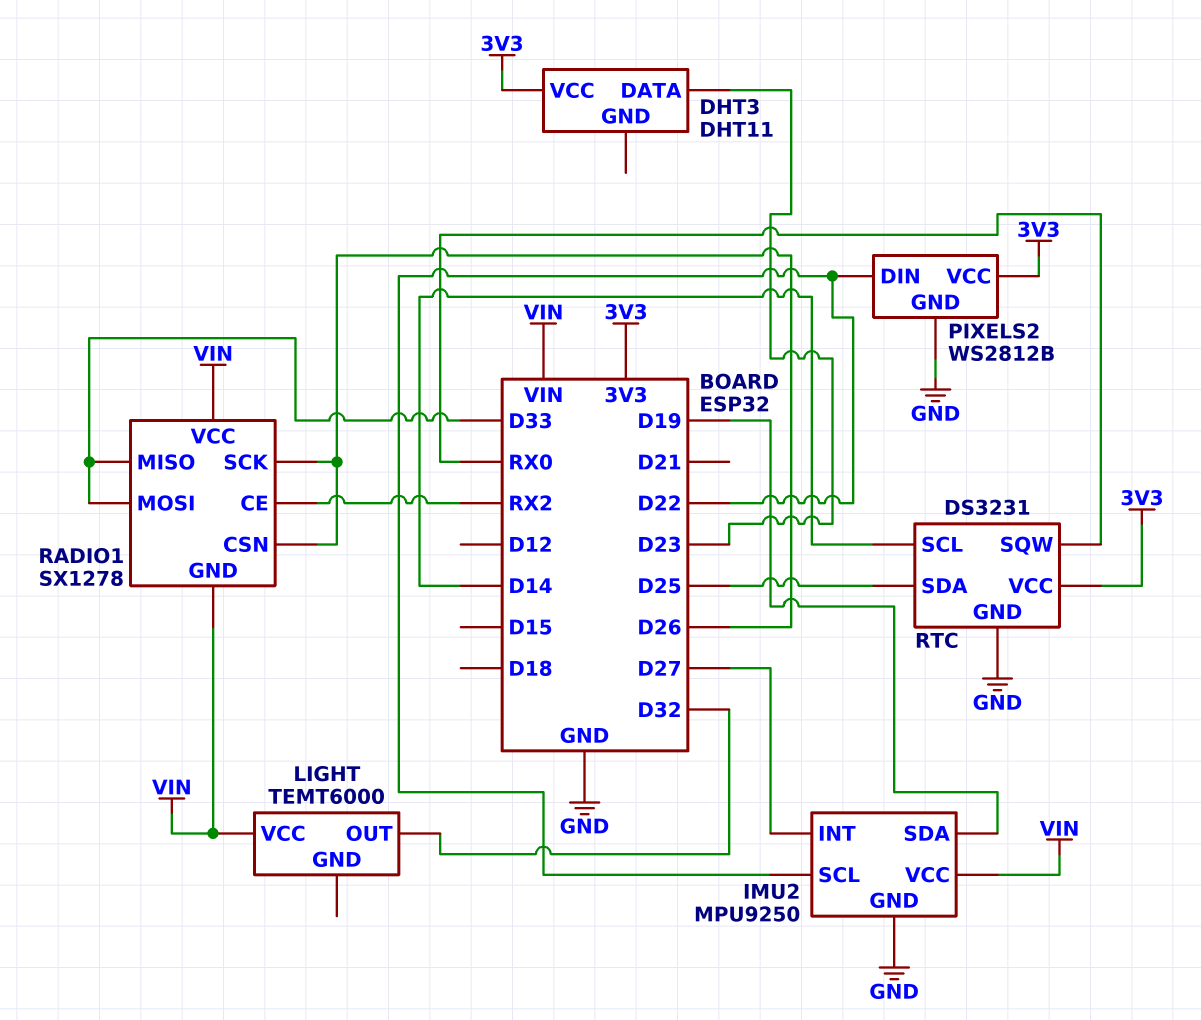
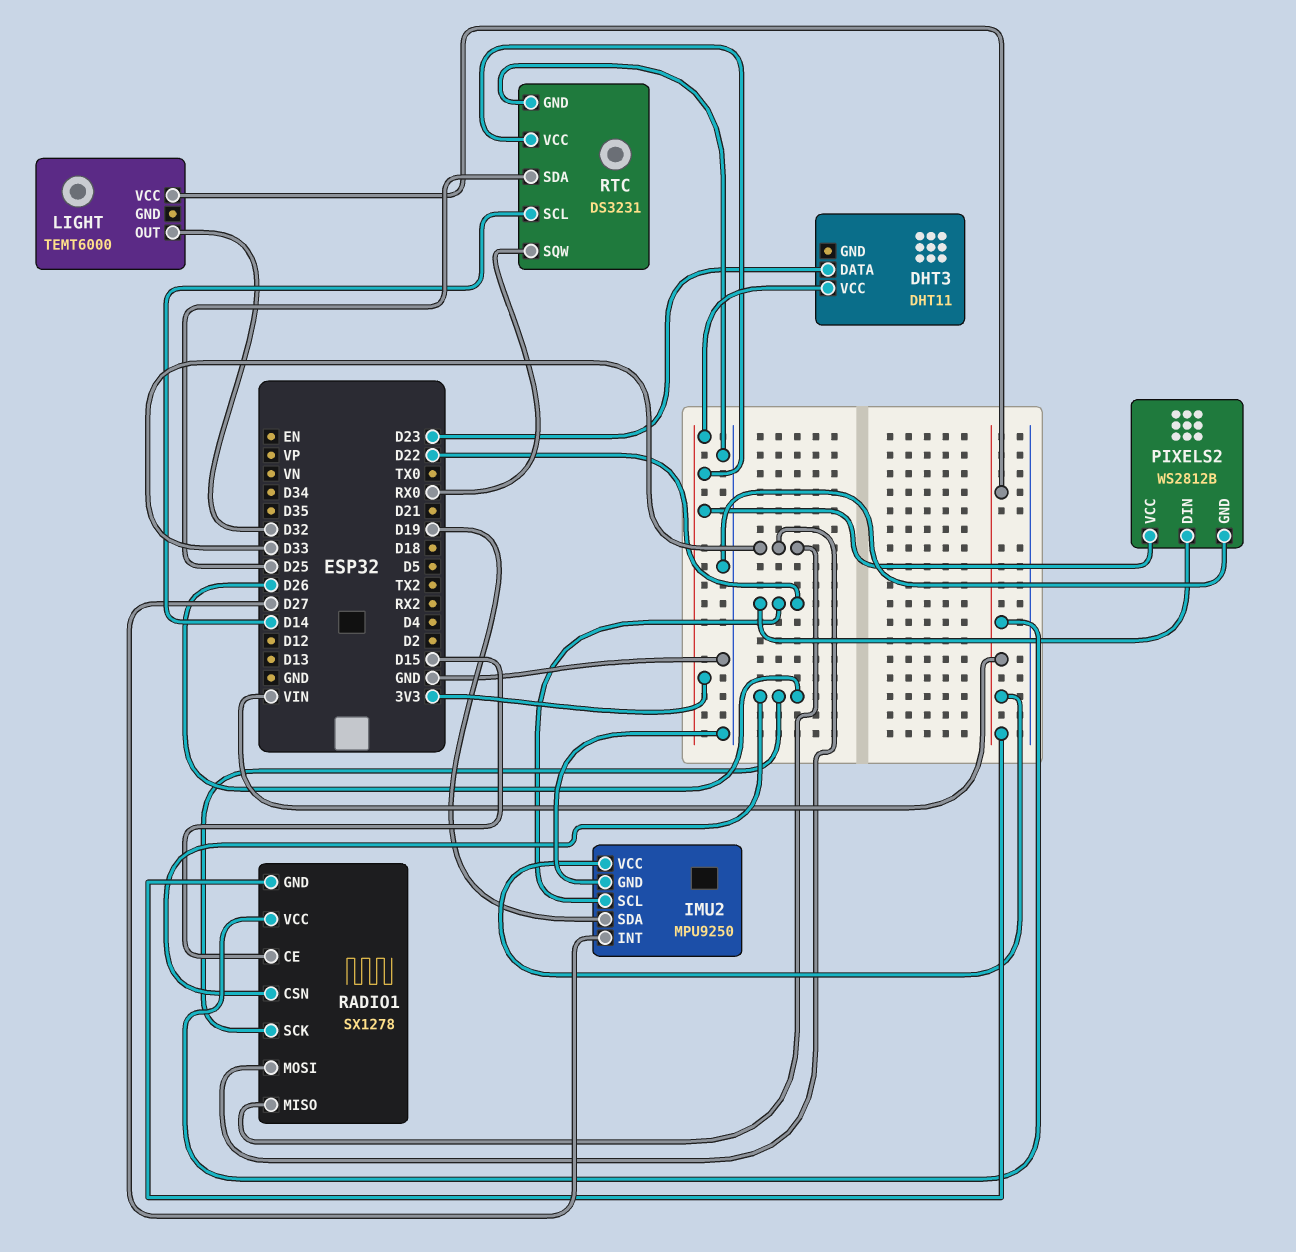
RADIO1 pin CE: RX2 -> D15

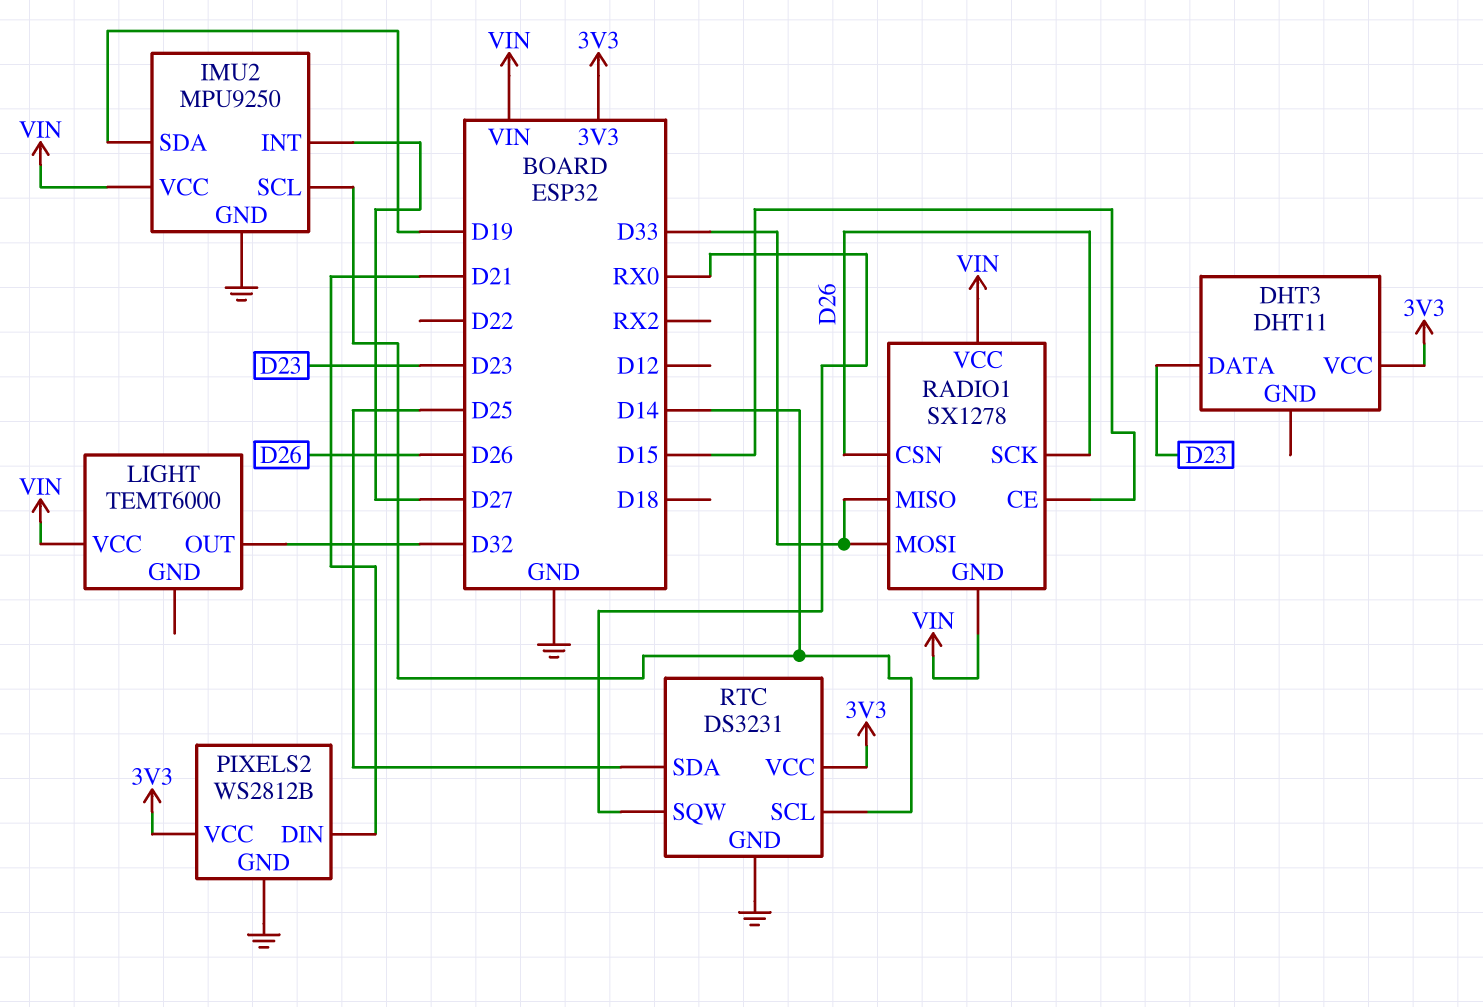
IMU2 pin SCL: D22 -> D14
PIXELS2 pin DIN: D22 -> D21

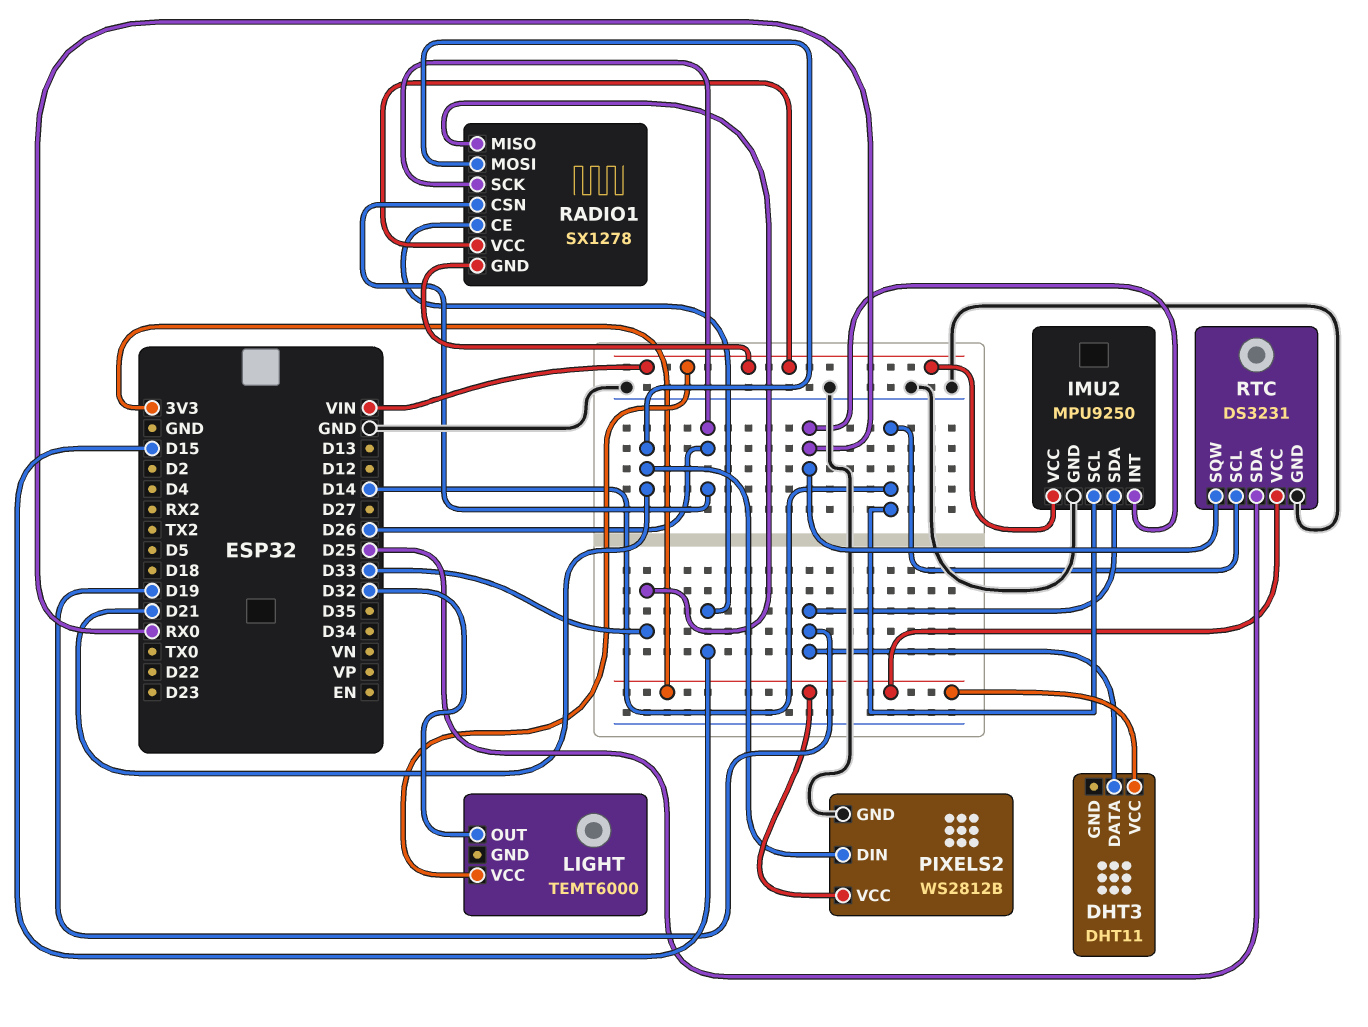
DHT3 pin DATA: D23 -> D19
IMU2 pin INT: D27 -> RX0
RADIO1 pin MOSI: D33 -> D21

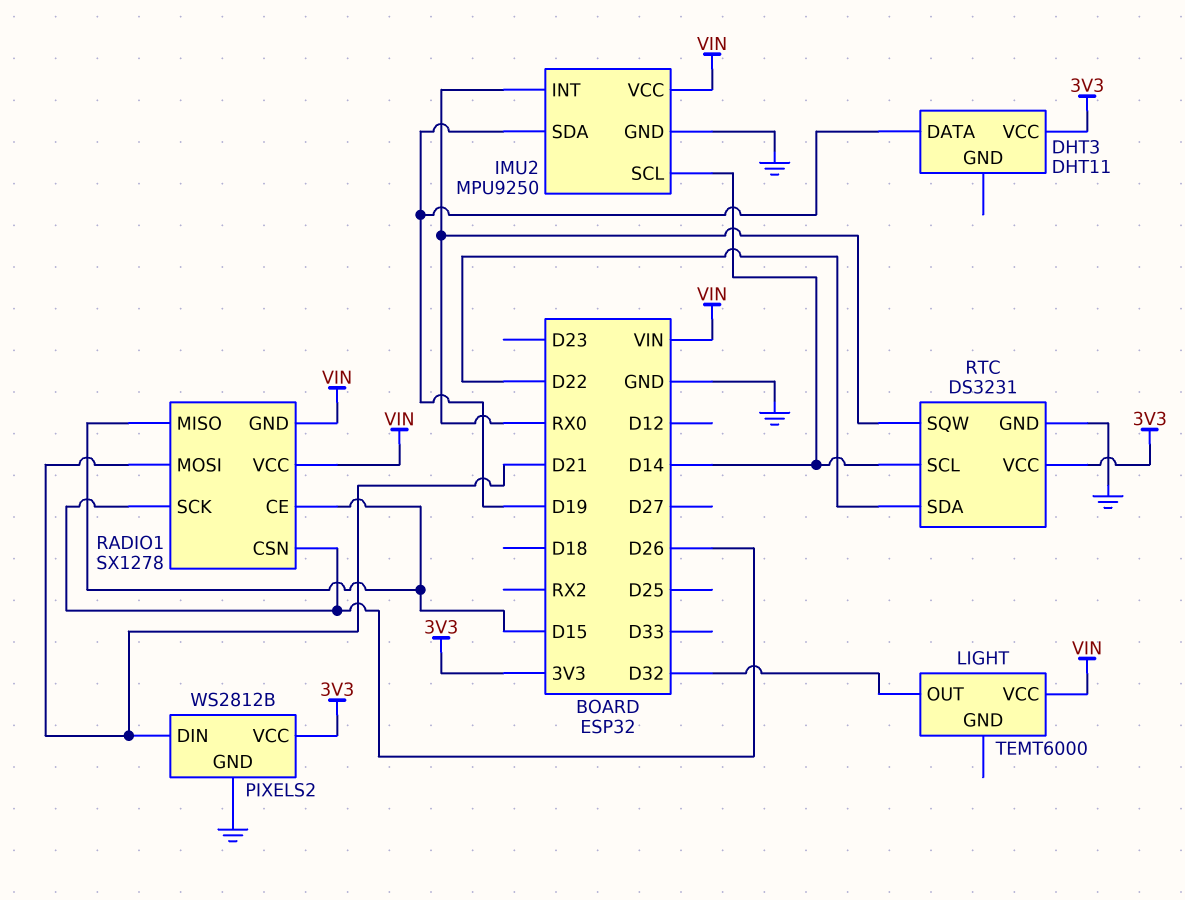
RADIO1 pin MISO: D33 -> D15
RTC pin SDA: D25 -> D22

